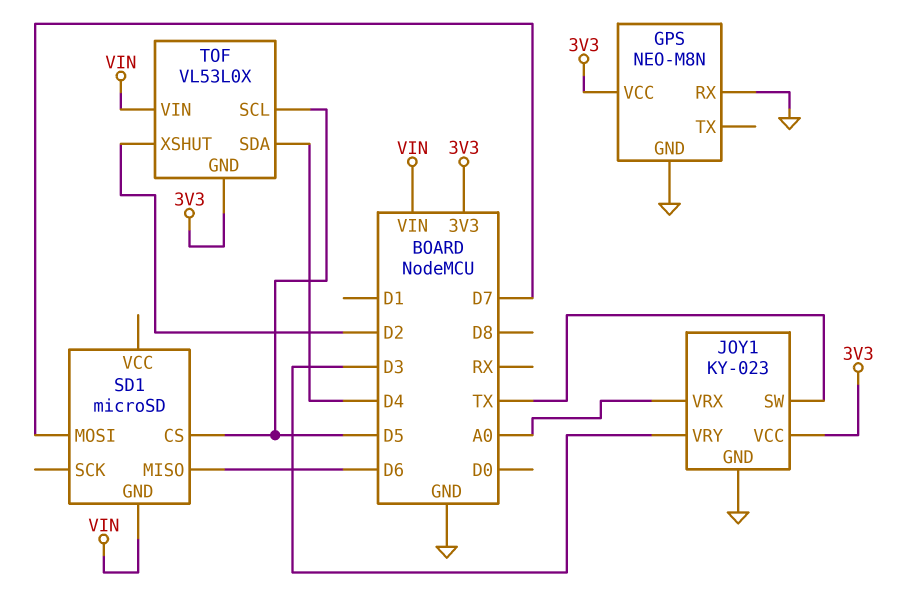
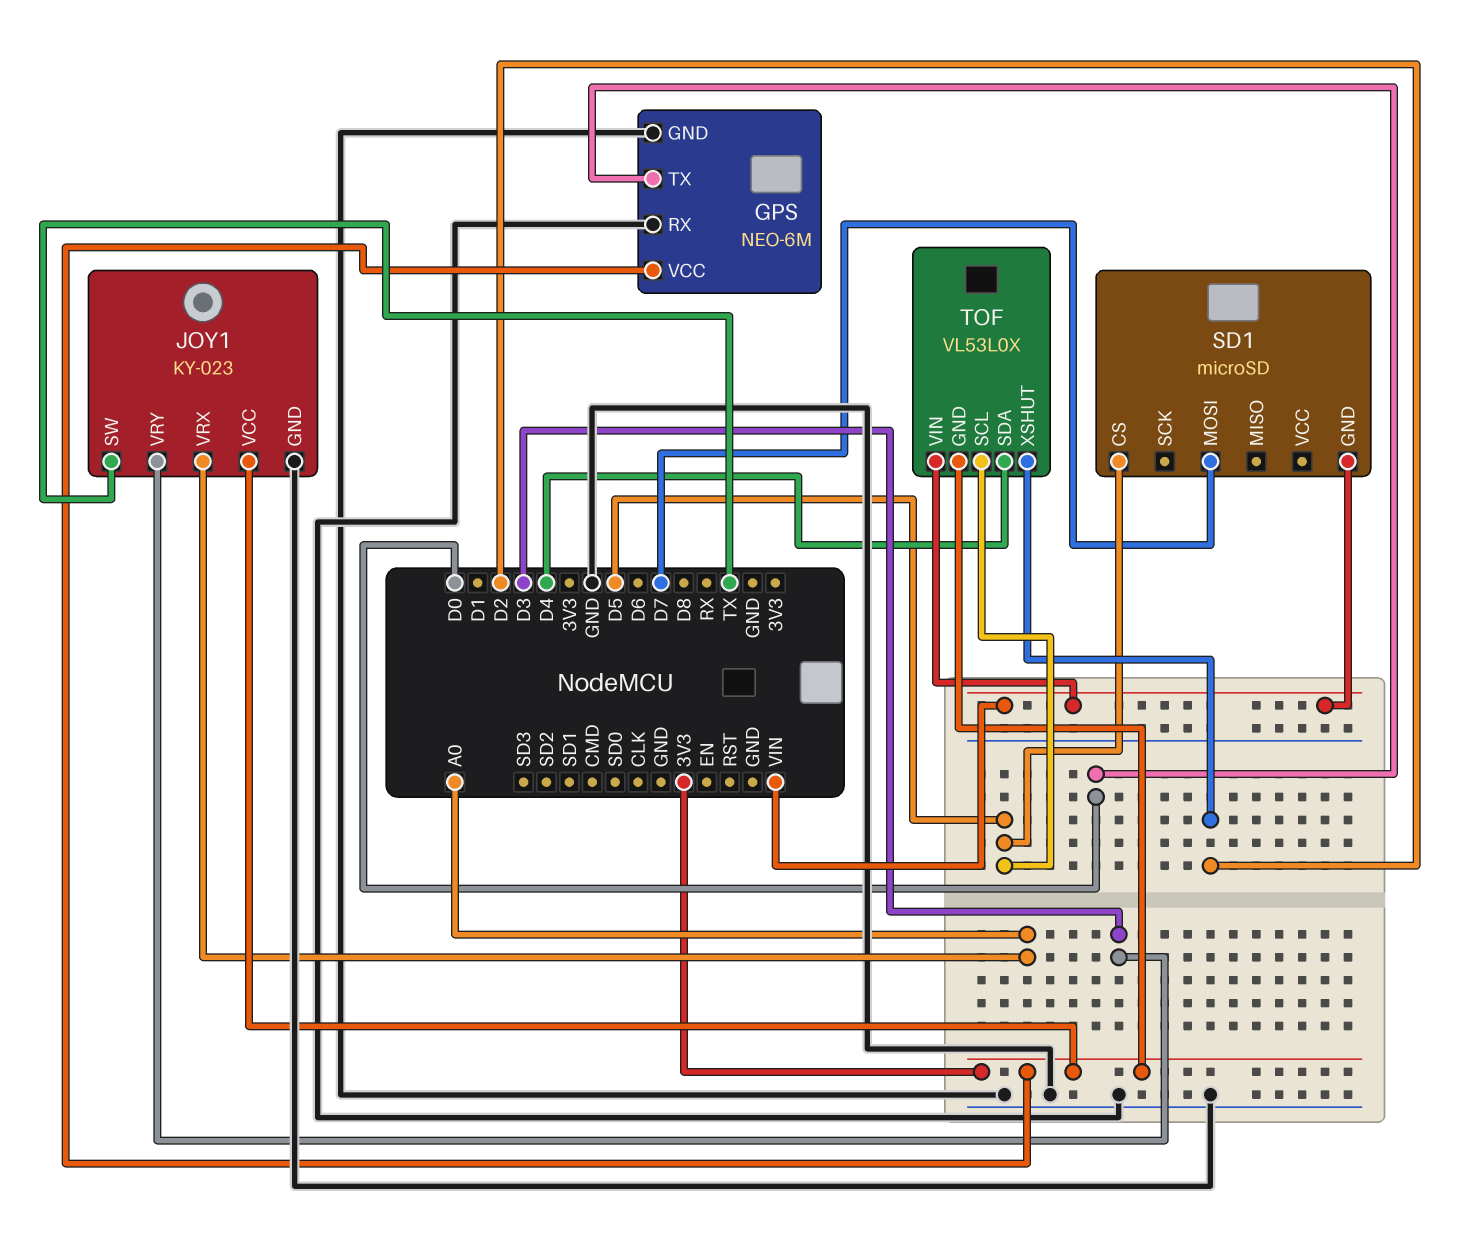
GPS: NEO-M8N -> NEO-6M
GPS pin TX: none -> D0
SD1 pin MISO: D6 -> none

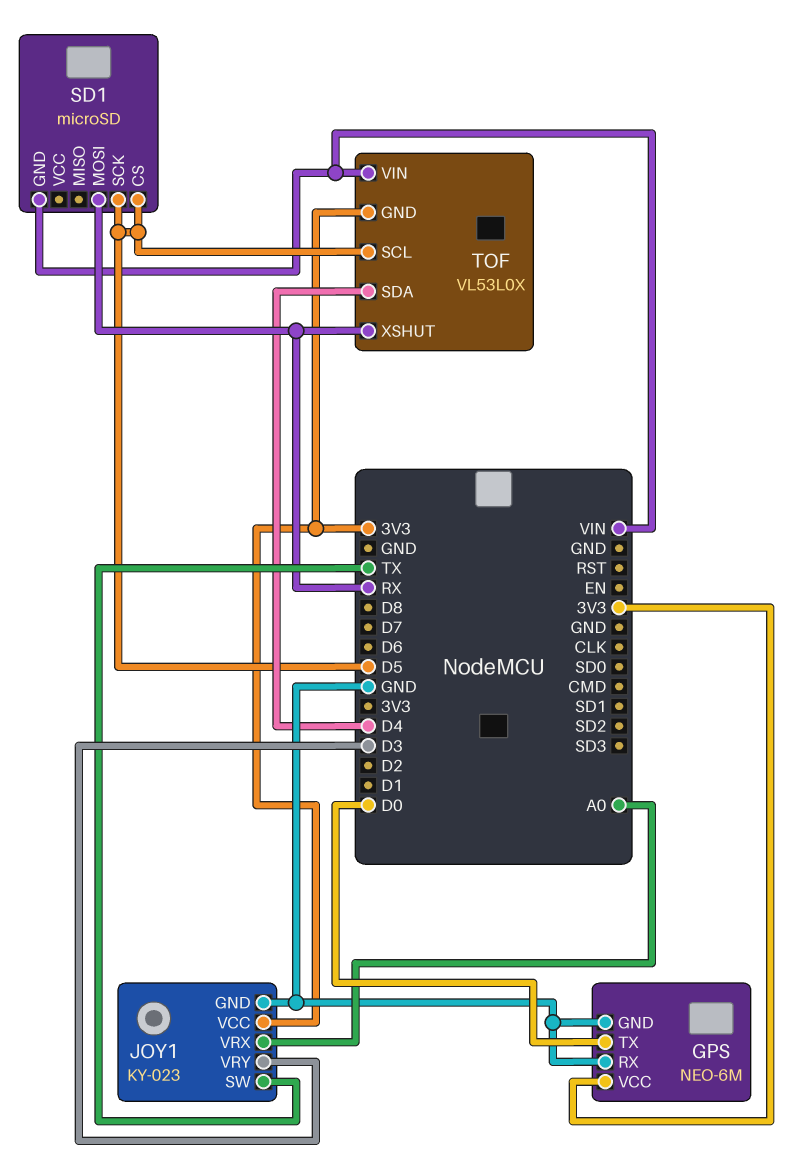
SD1 pin MOSI: D7 -> RX
SD1 pin SCK: none -> D5
TOF pin XSHUT: D2 -> RX

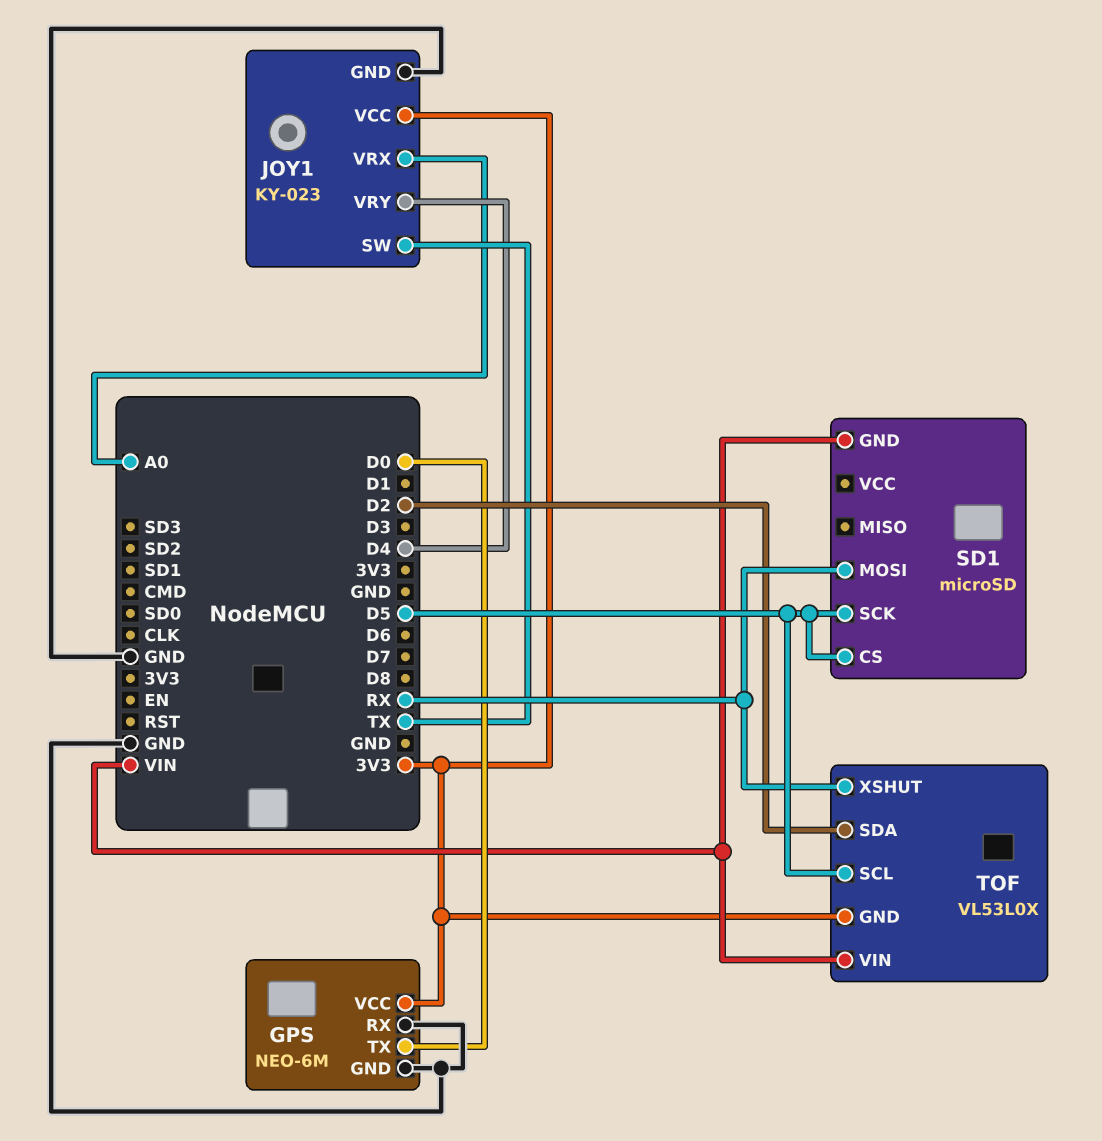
JOY1 pin VRY: D3 -> D4
TOF pin SDA: D4 -> D2

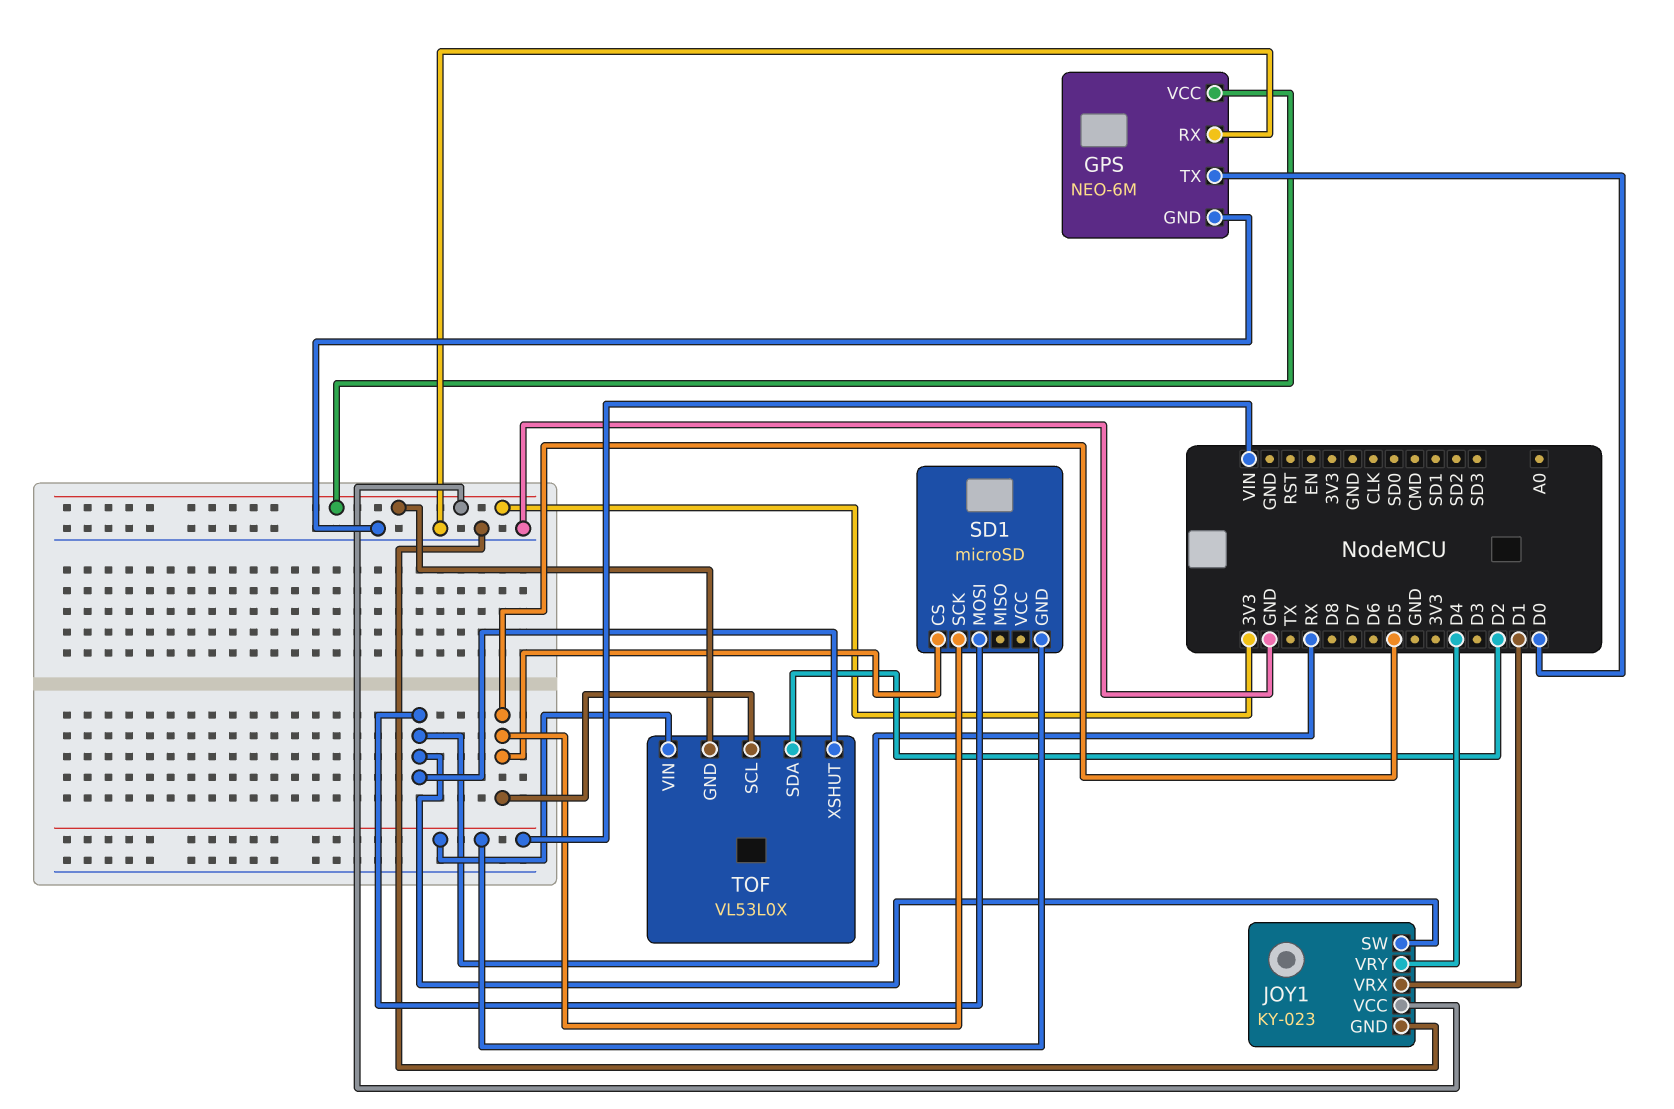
JOY1 pin SW: TX -> RX
JOY1 pin VRX: A0 -> D1

